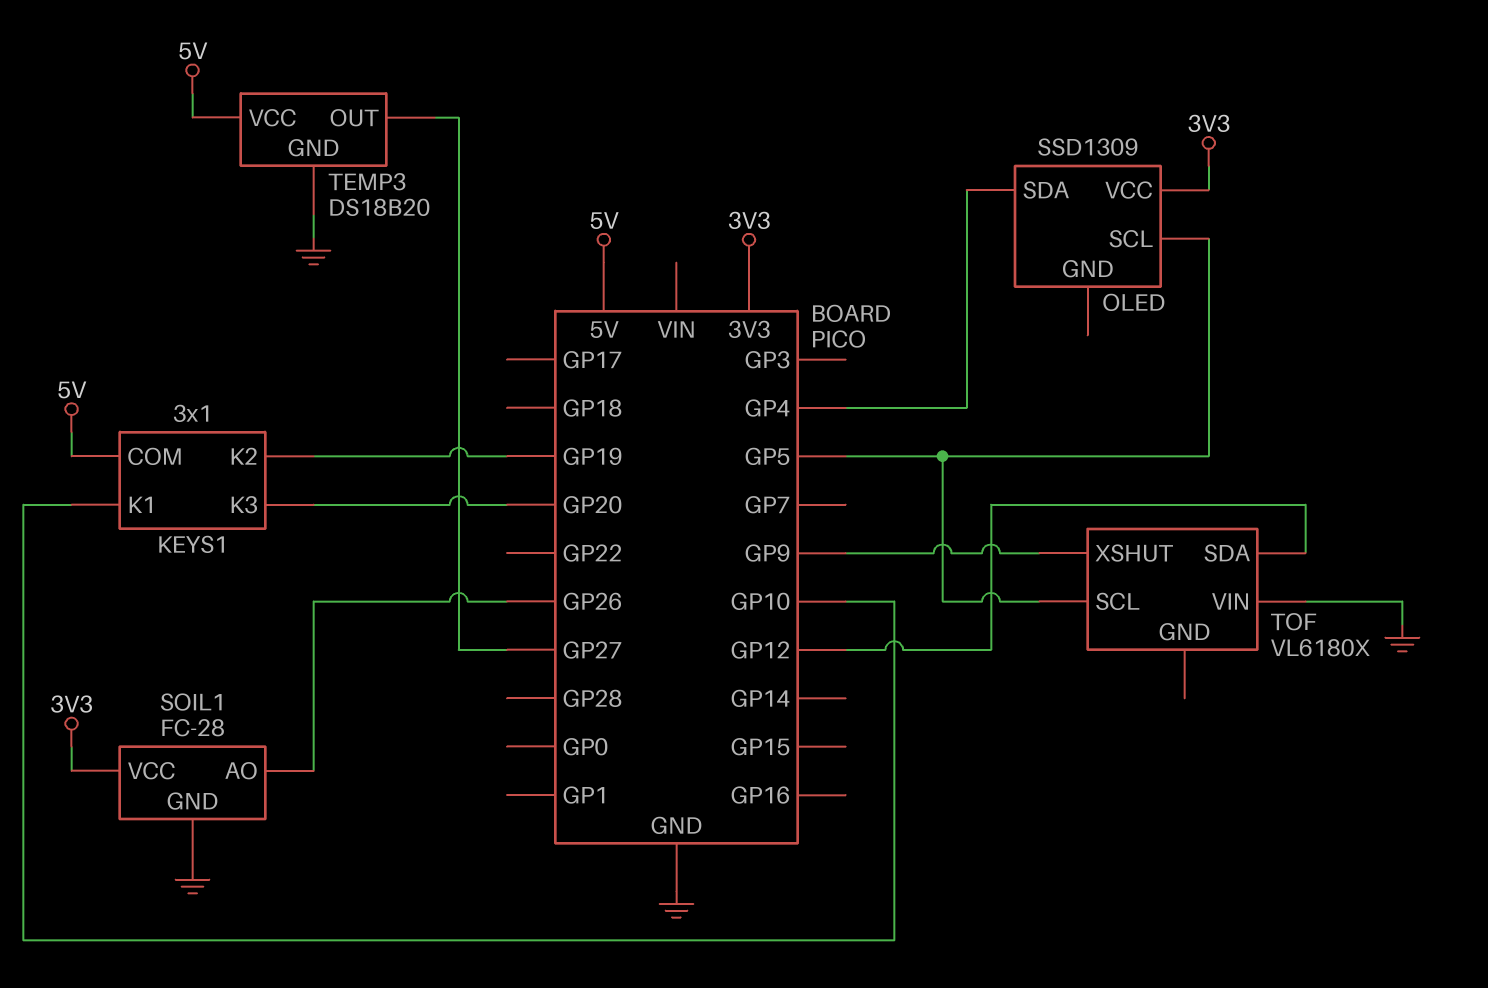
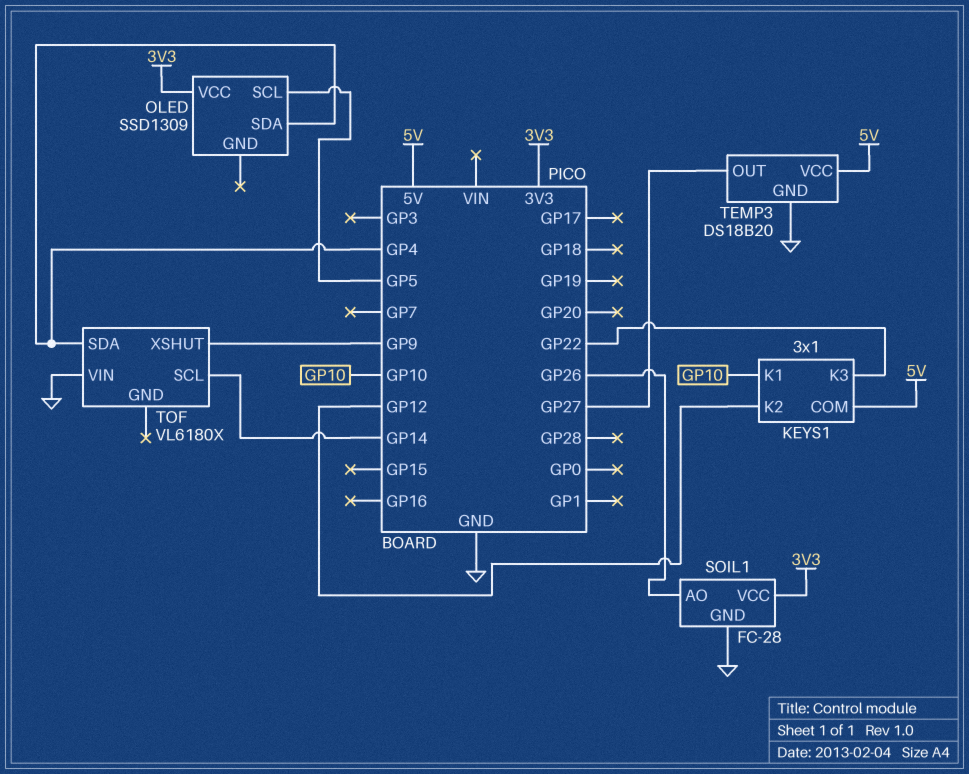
KEYS1 pin K2: GP19 -> GP12
KEYS1 pin K3: GP20 -> GP22
TOF pin SCL: GP5 -> GP14
TOF pin SDA: GP12 -> GP4

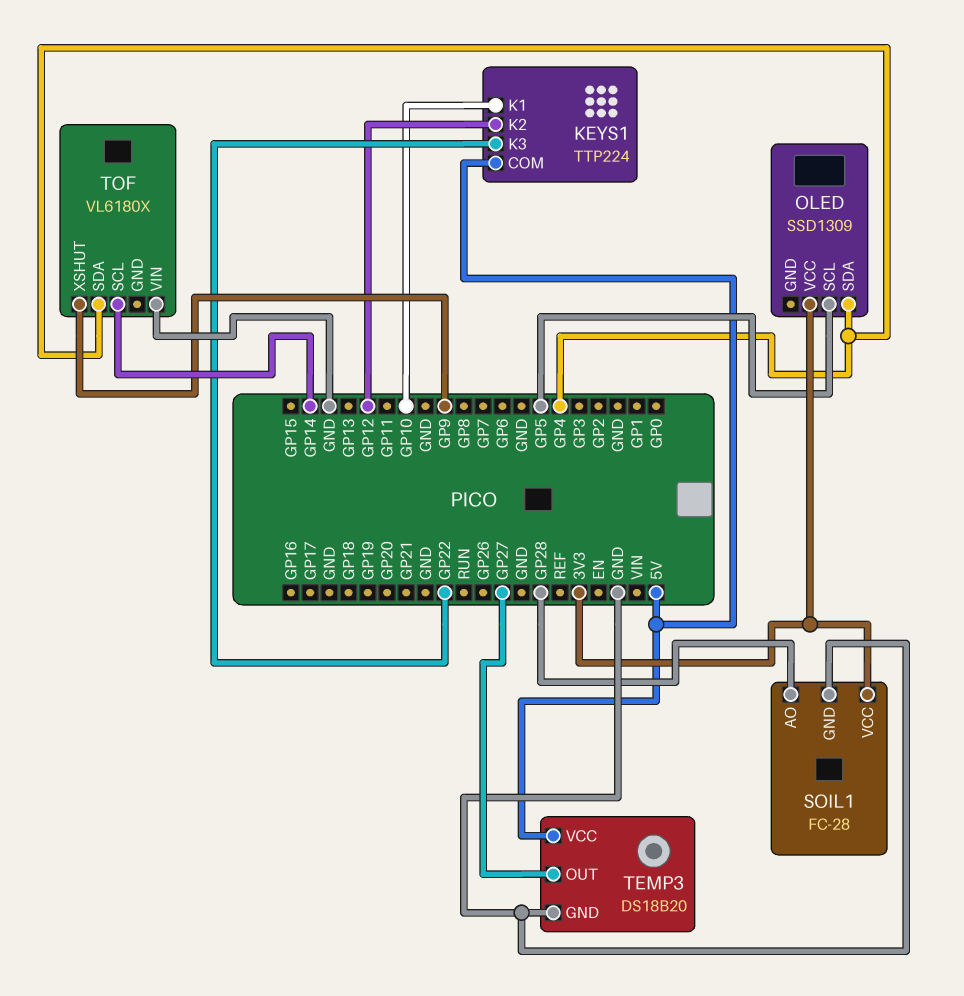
KEYS1: 3x1 -> TTP224
SOIL1 pin AO: GP26 -> GP28

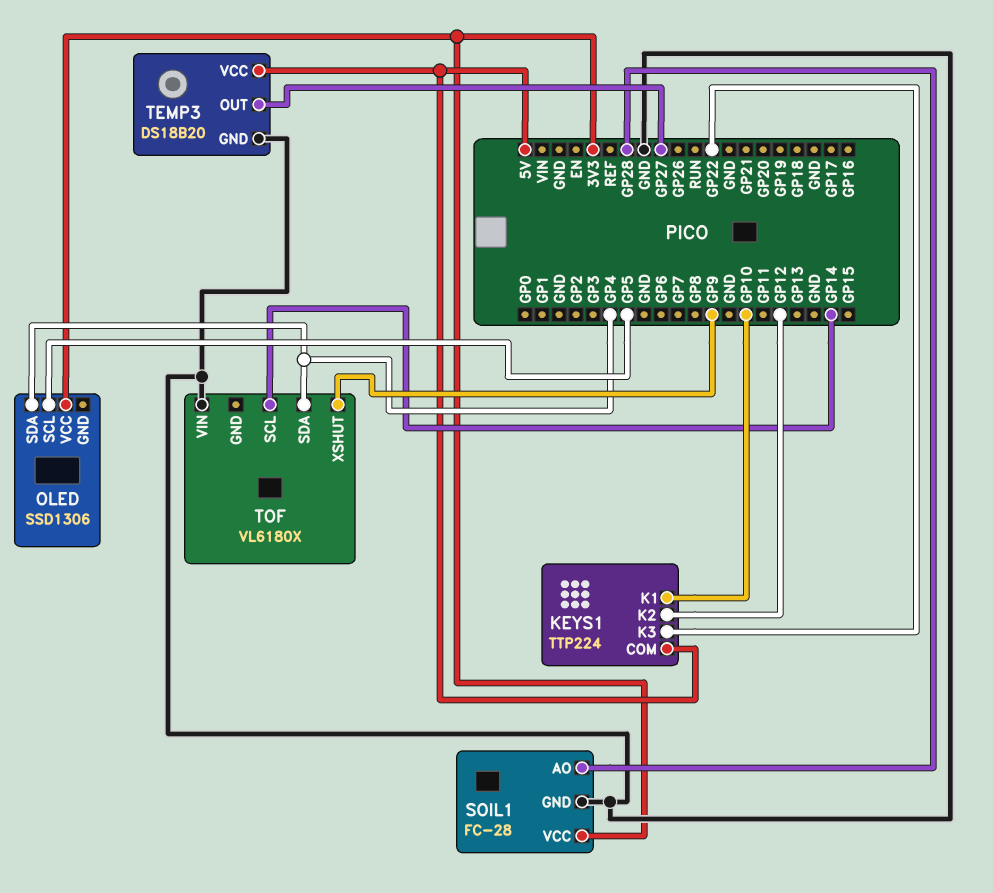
OLED: SSD1309 -> SSD1306

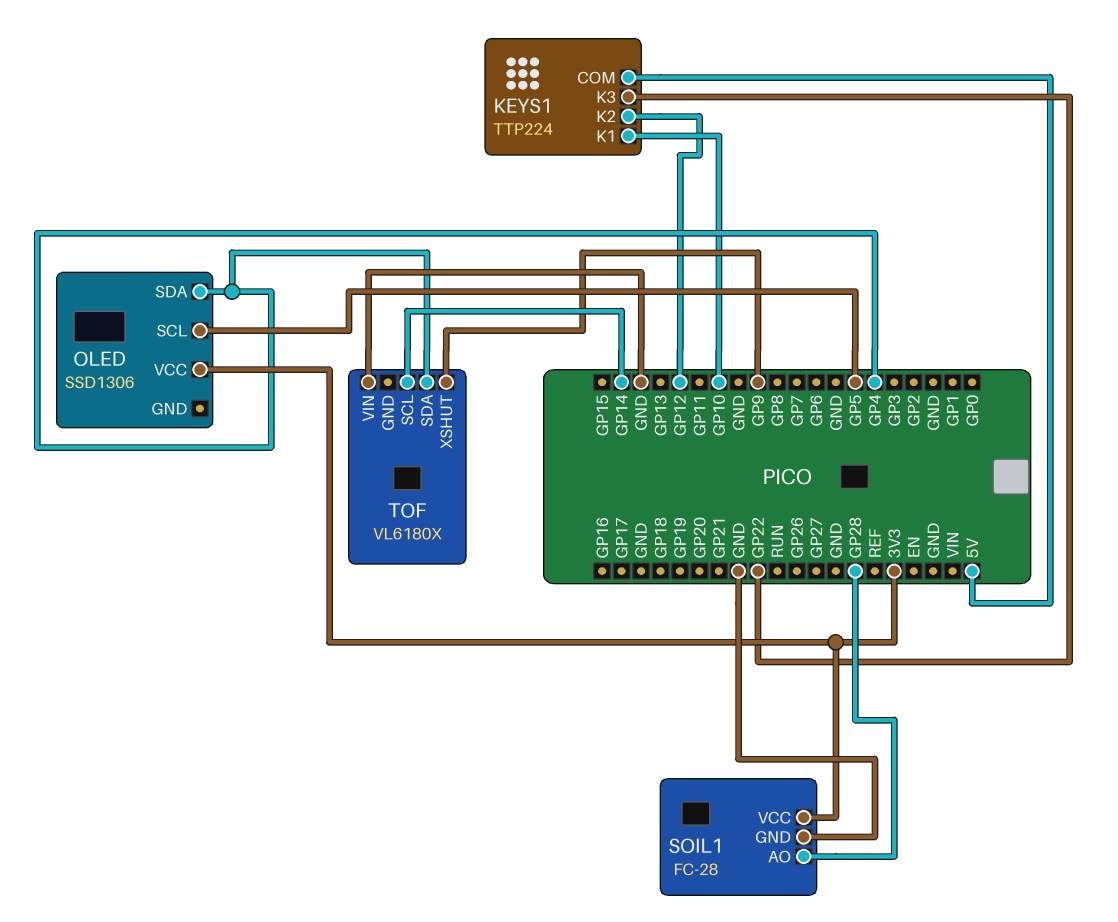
TEMP3: DS18B20 -> none
TEMP3 pin GND: GND -> none
TEMP3 pin OUT: GP27 -> none
TEMP3 pin VCC: 5V -> none

